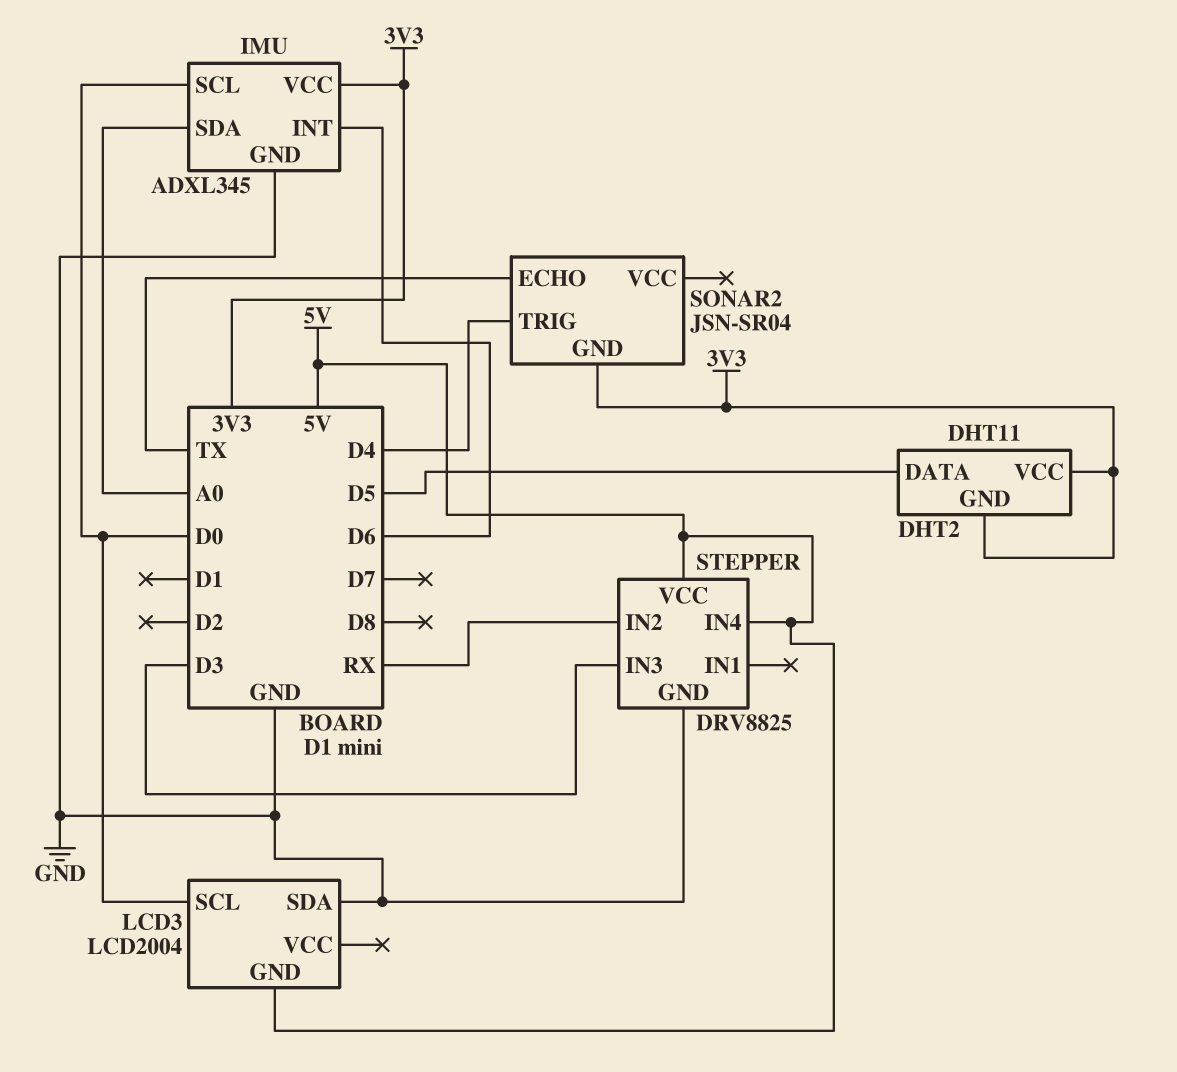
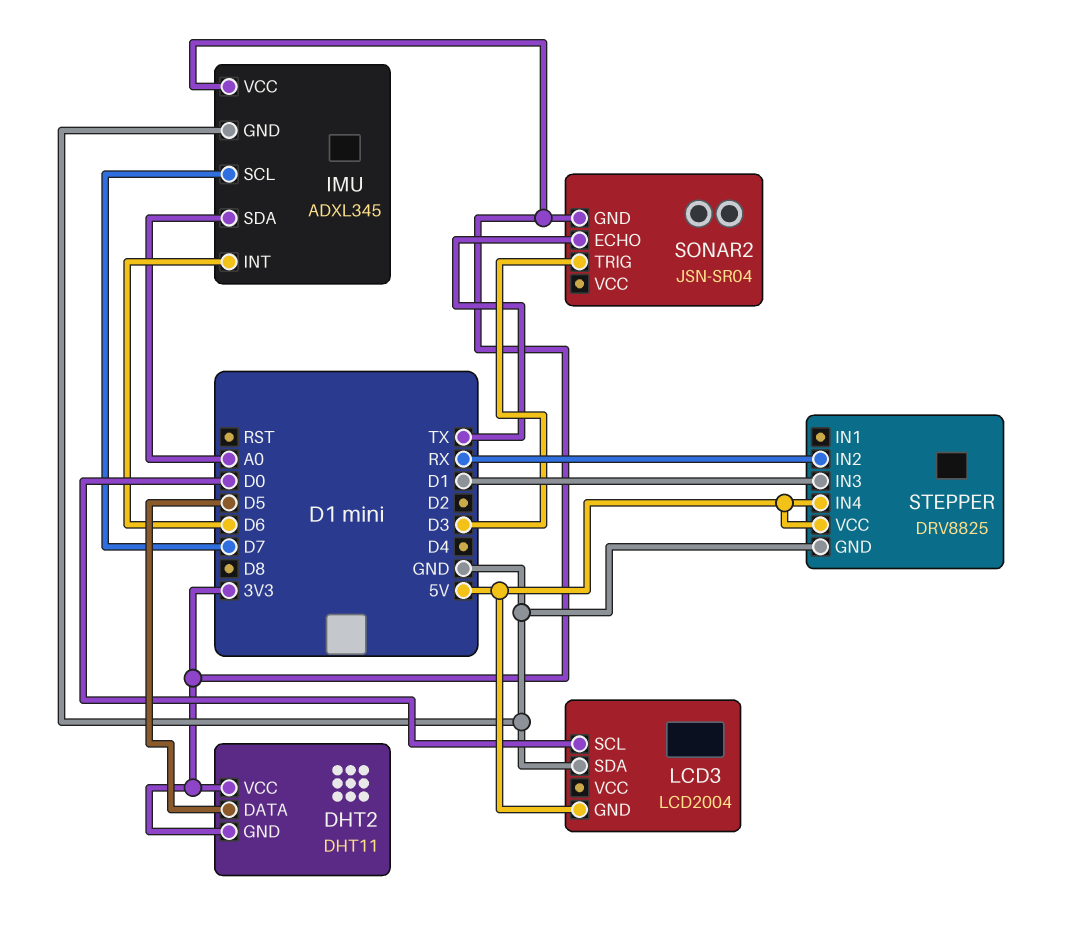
IMU pin SCL: D0 -> D7
SONAR2 pin TRIG: D4 -> D3
STEPPER pin IN3: D3 -> D1

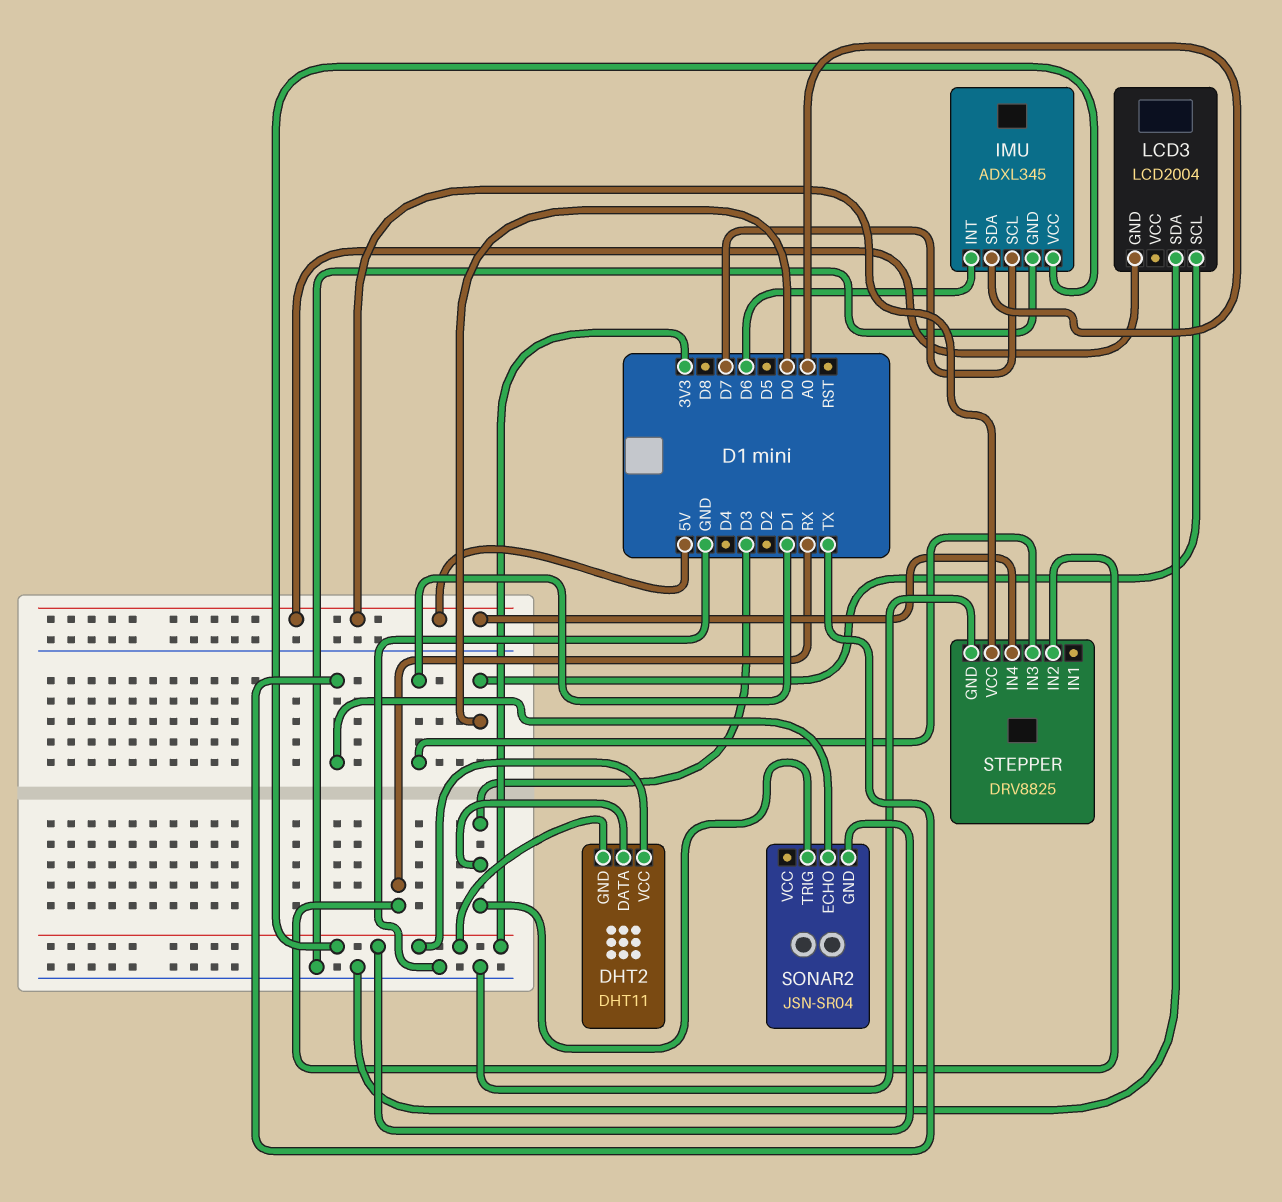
DHT2 pin DATA: D5 -> D3

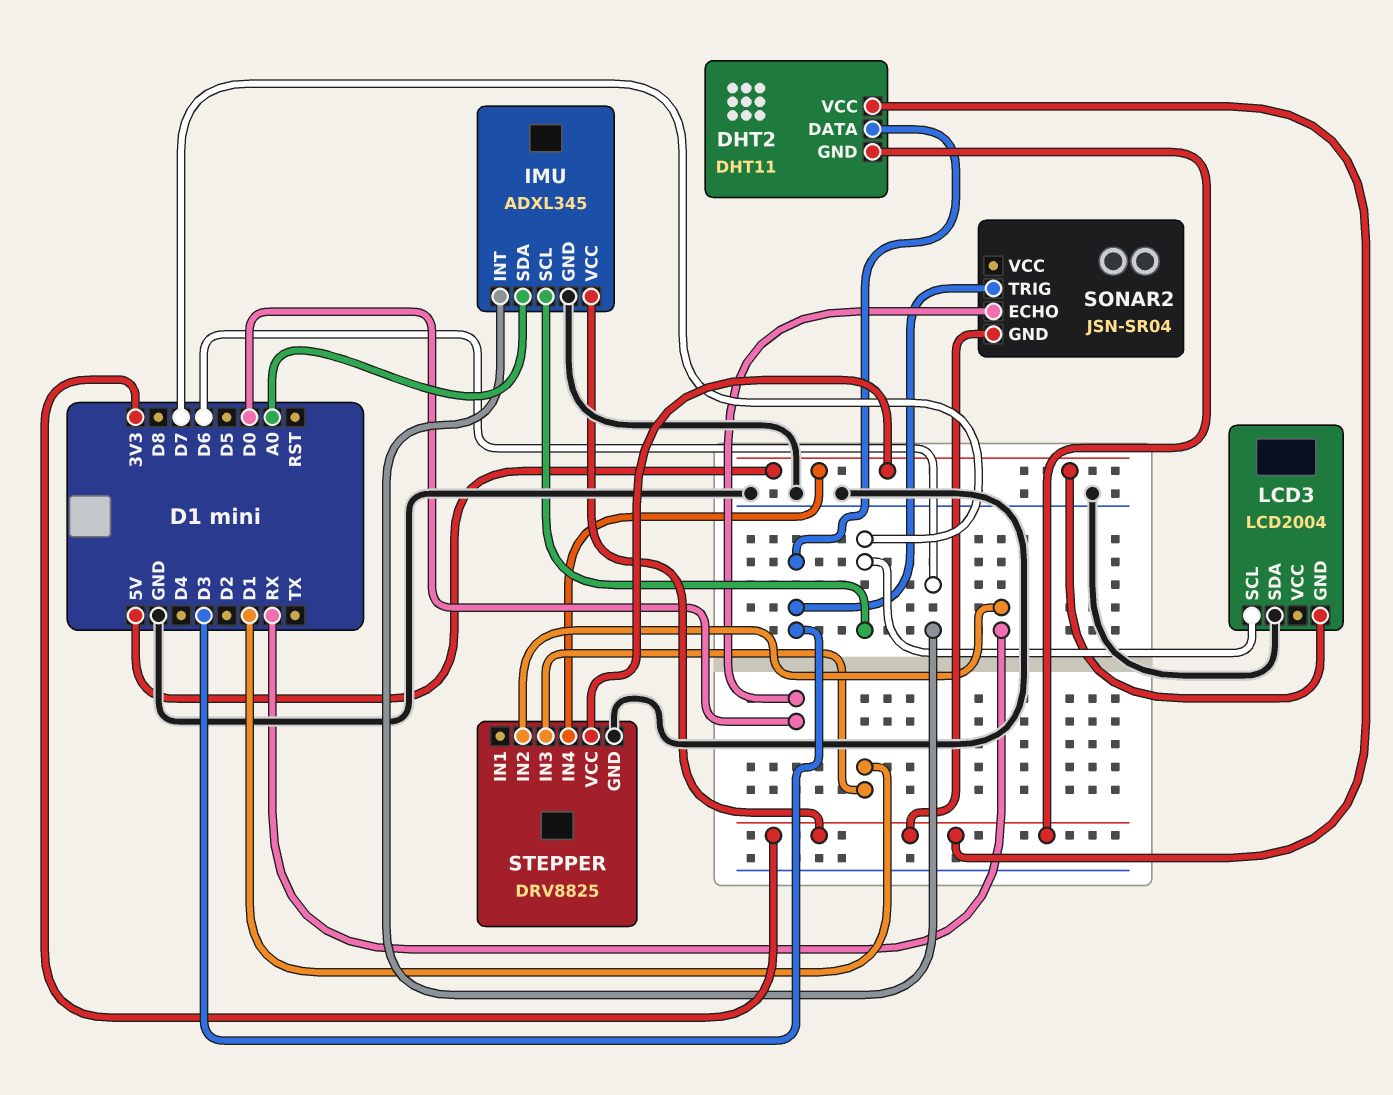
LCD3 pin SCL: D0 -> D7
SONAR2 pin ECHO: TX -> D0

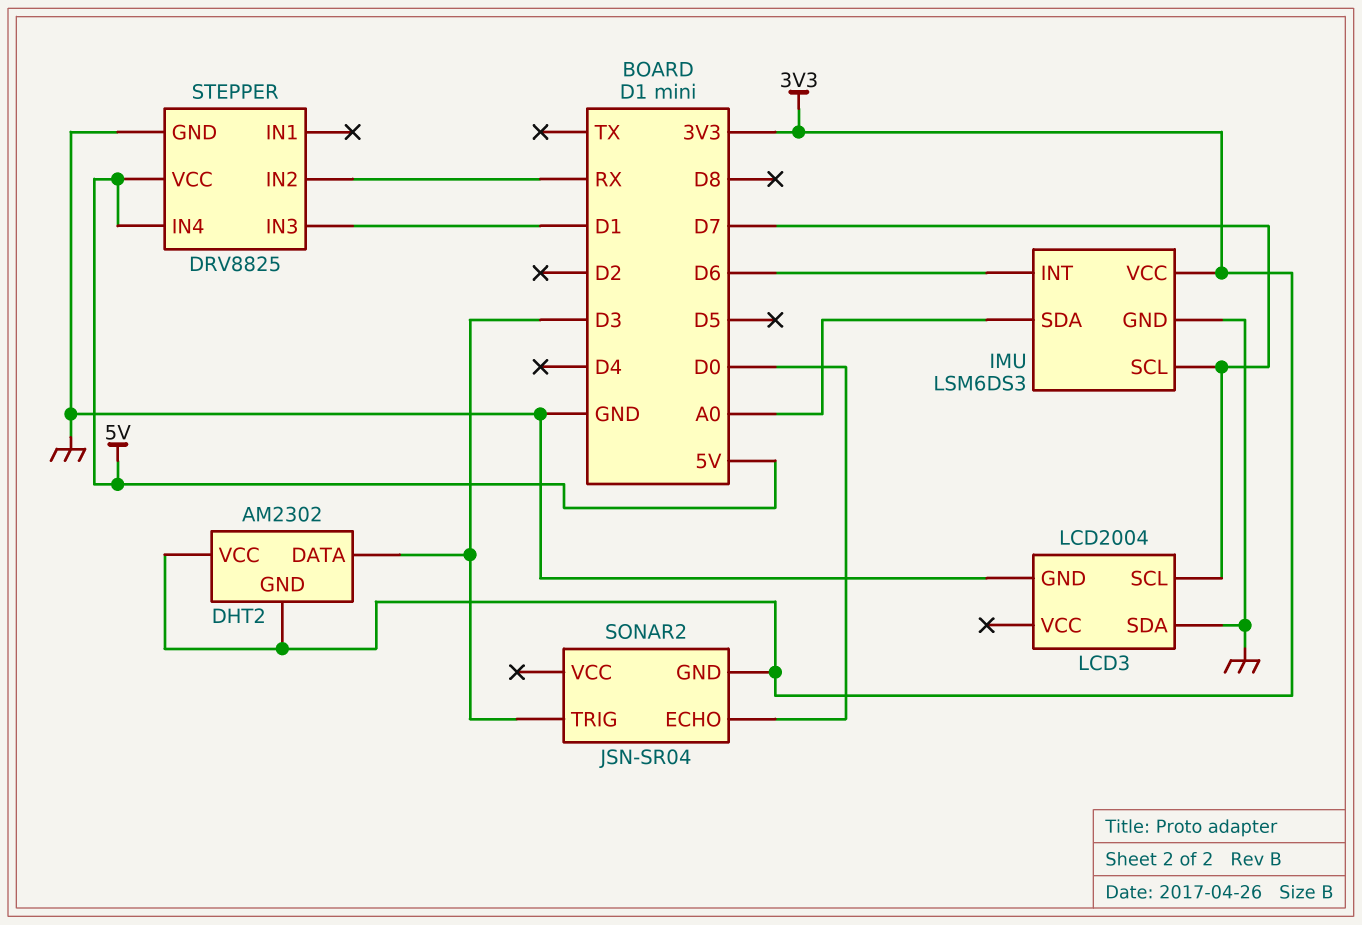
DHT2: DHT11 -> AM2302
IMU: ADXL345 -> LSM6DS3
LCD3 pin GND: 5V -> GND

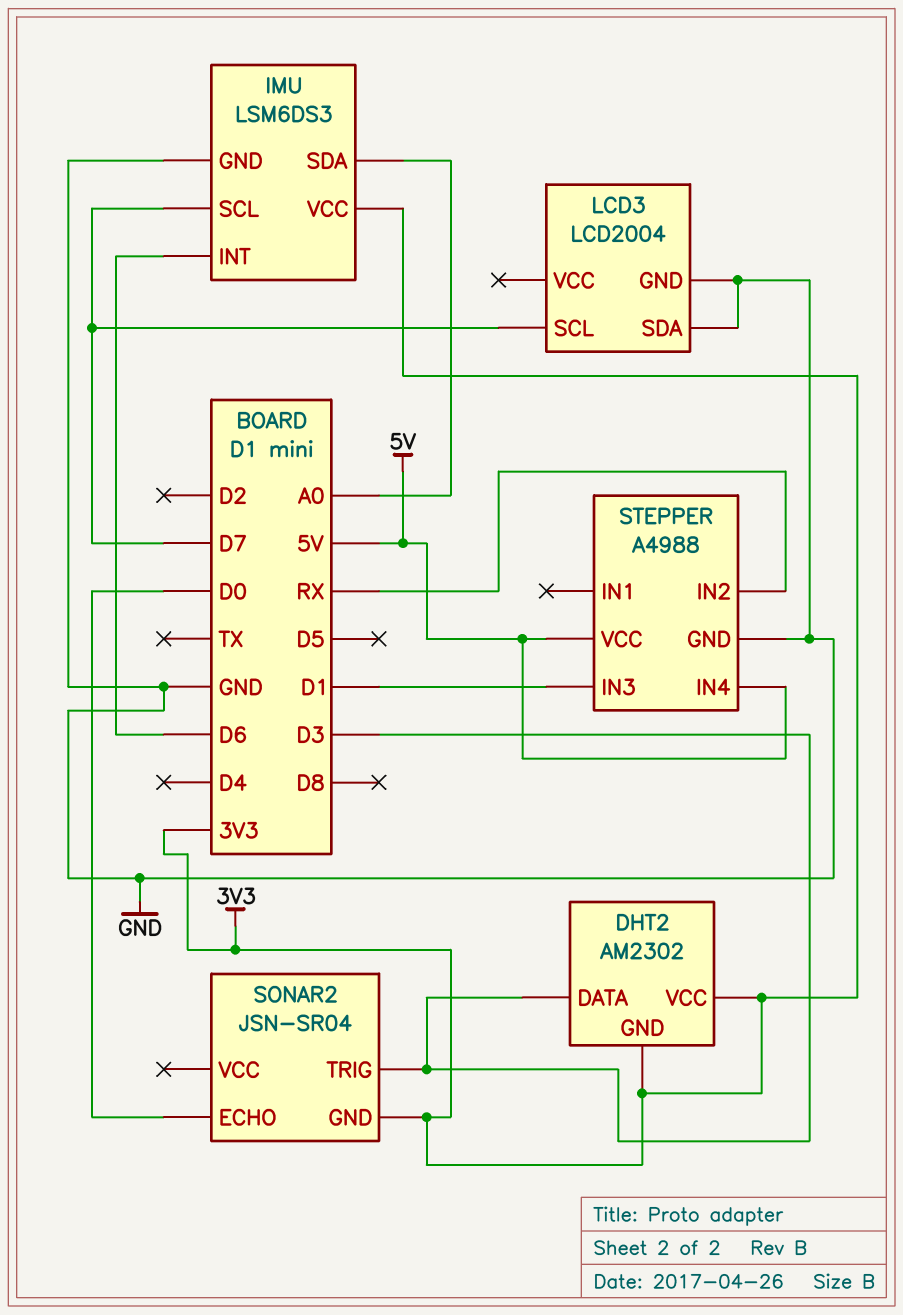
STEPPER: DRV8825 -> A4988

